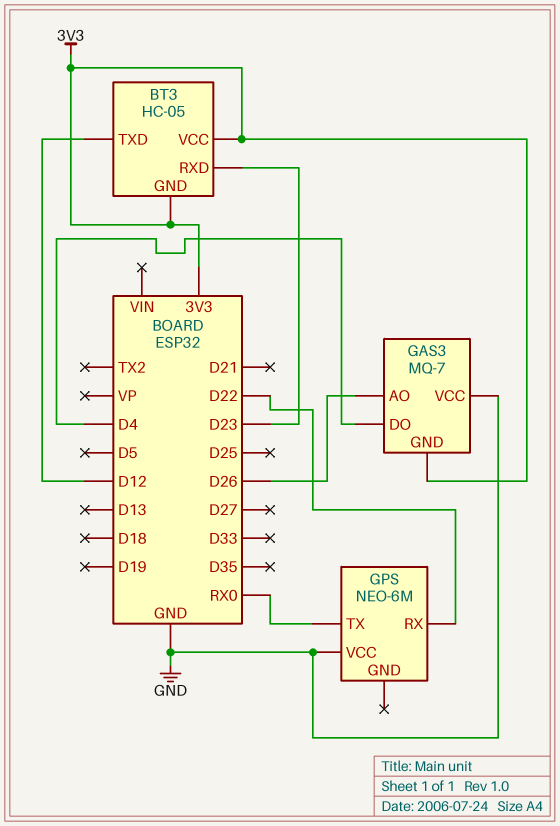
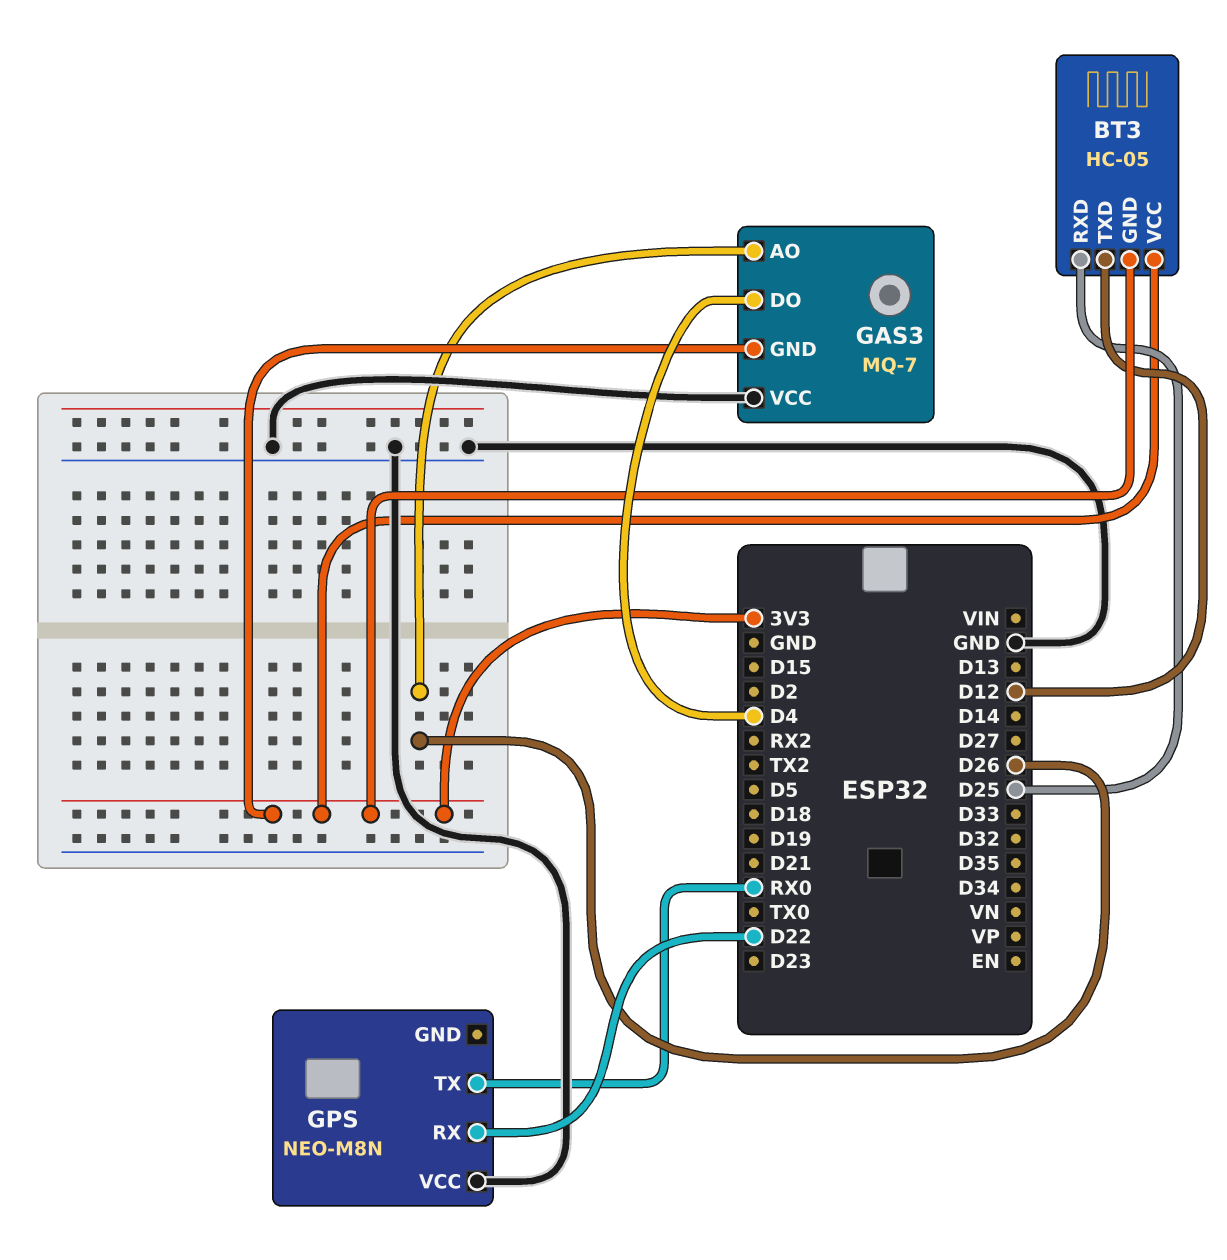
BT3 pin RXD: D23 -> D25
GPS: NEO-6M -> NEO-M8N

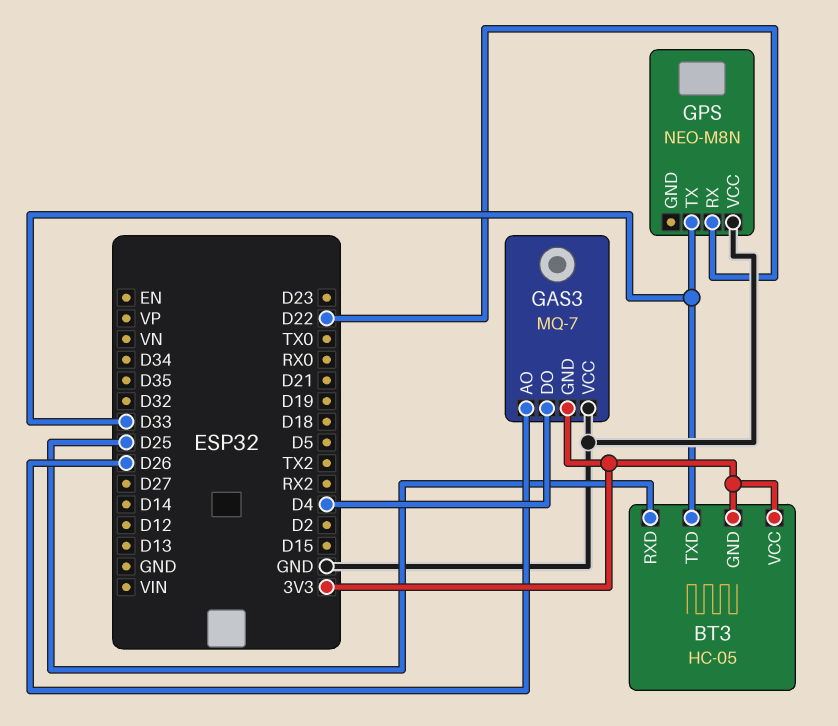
BT3 pin TXD: D12 -> D33
GPS pin TX: RX0 -> D33

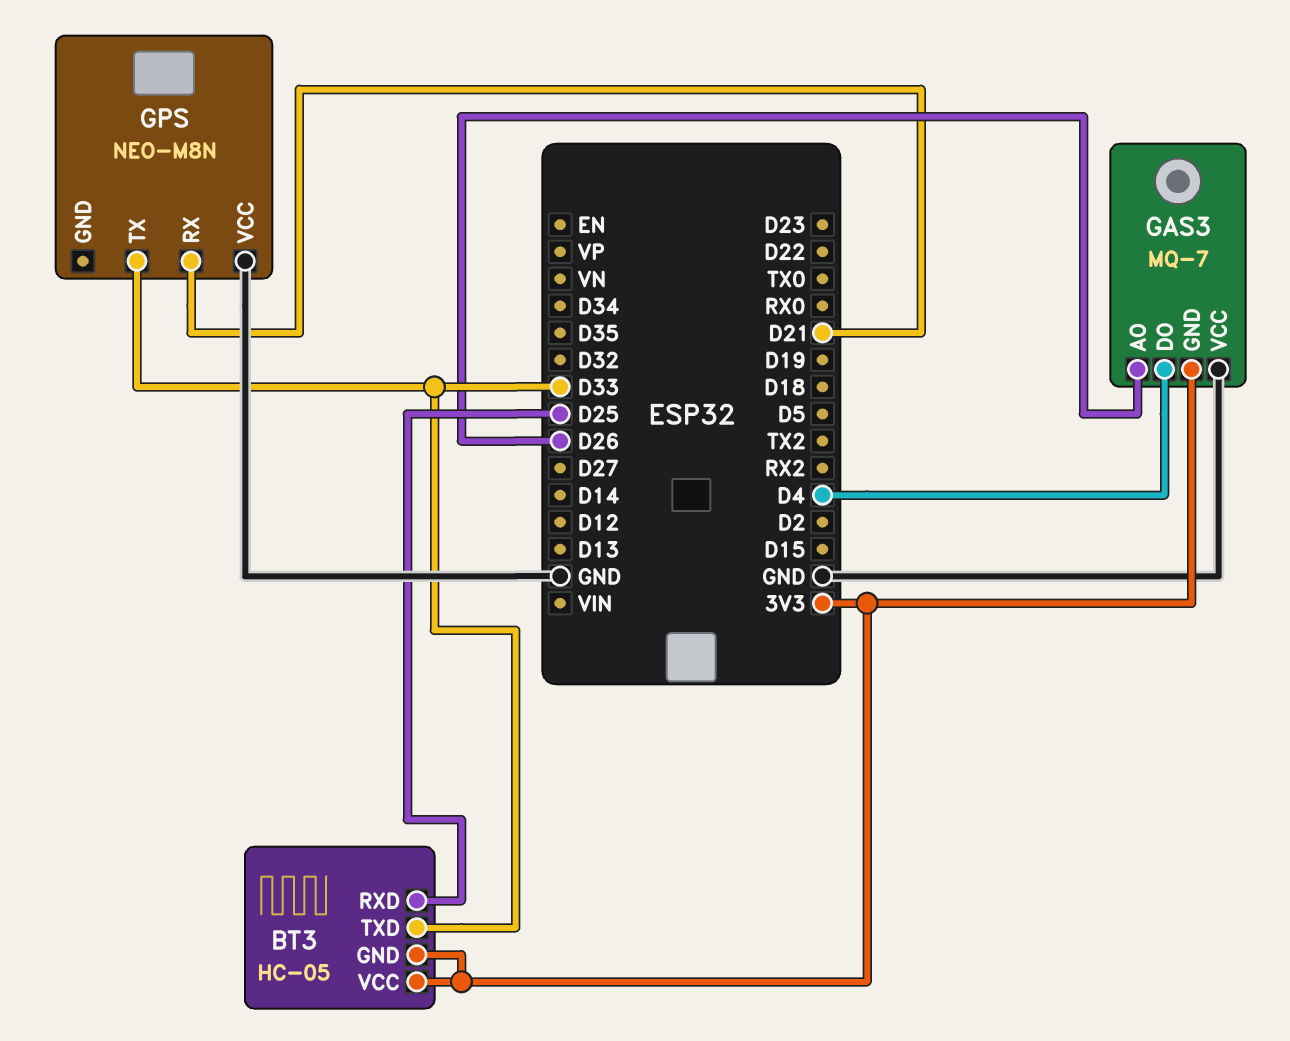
GPS pin RX: D22 -> D21

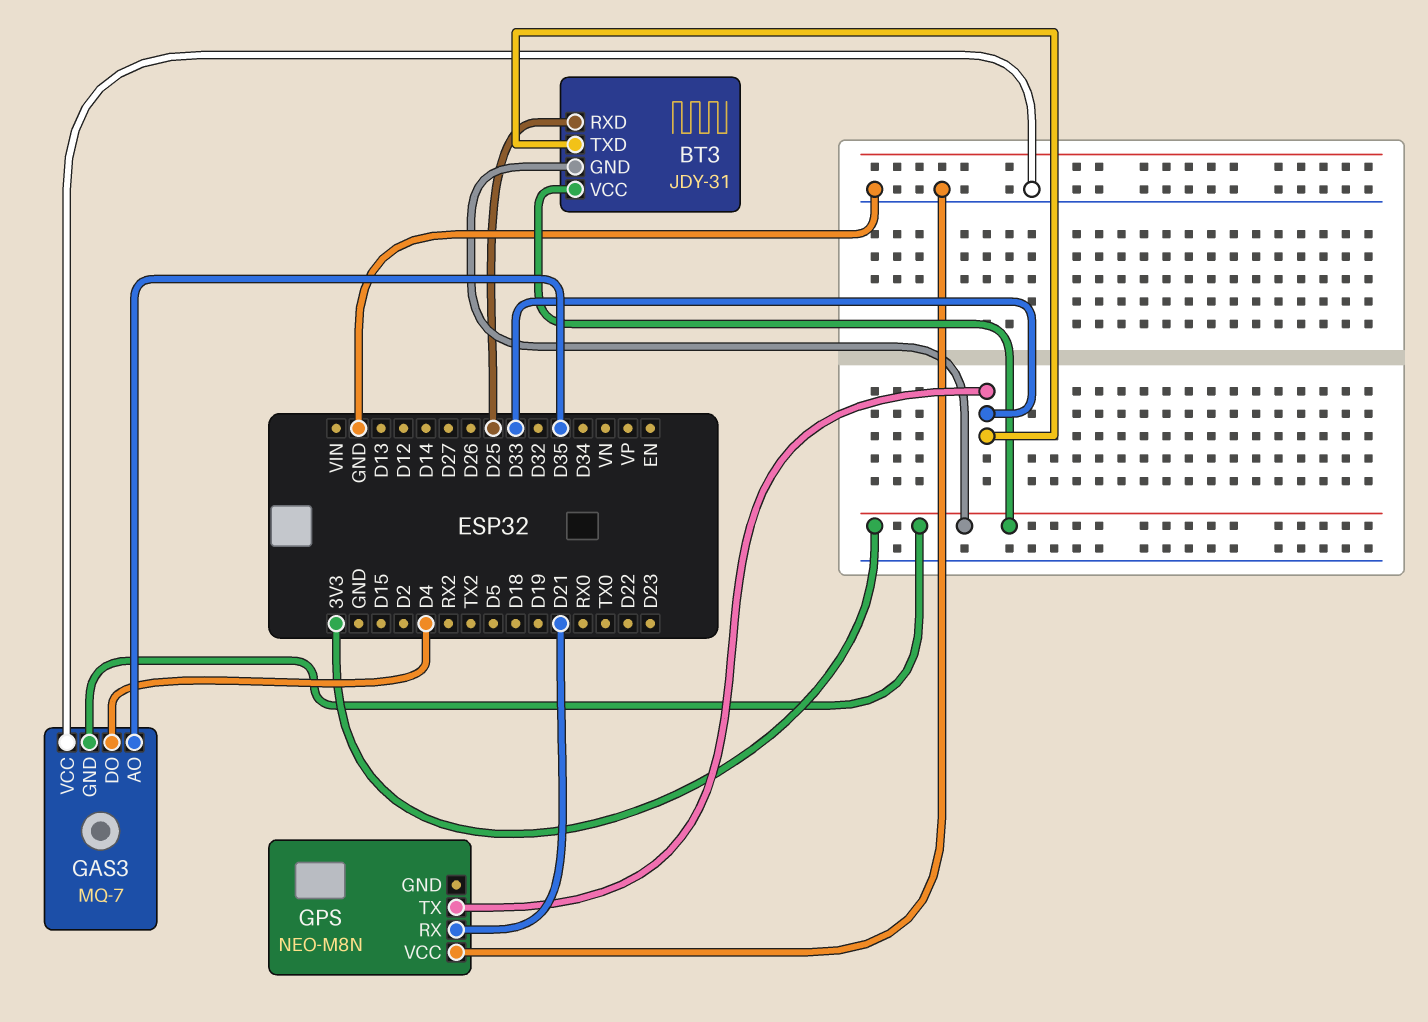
BT3: HC-05 -> JDY-31
GAS3 pin AO: D26 -> D35

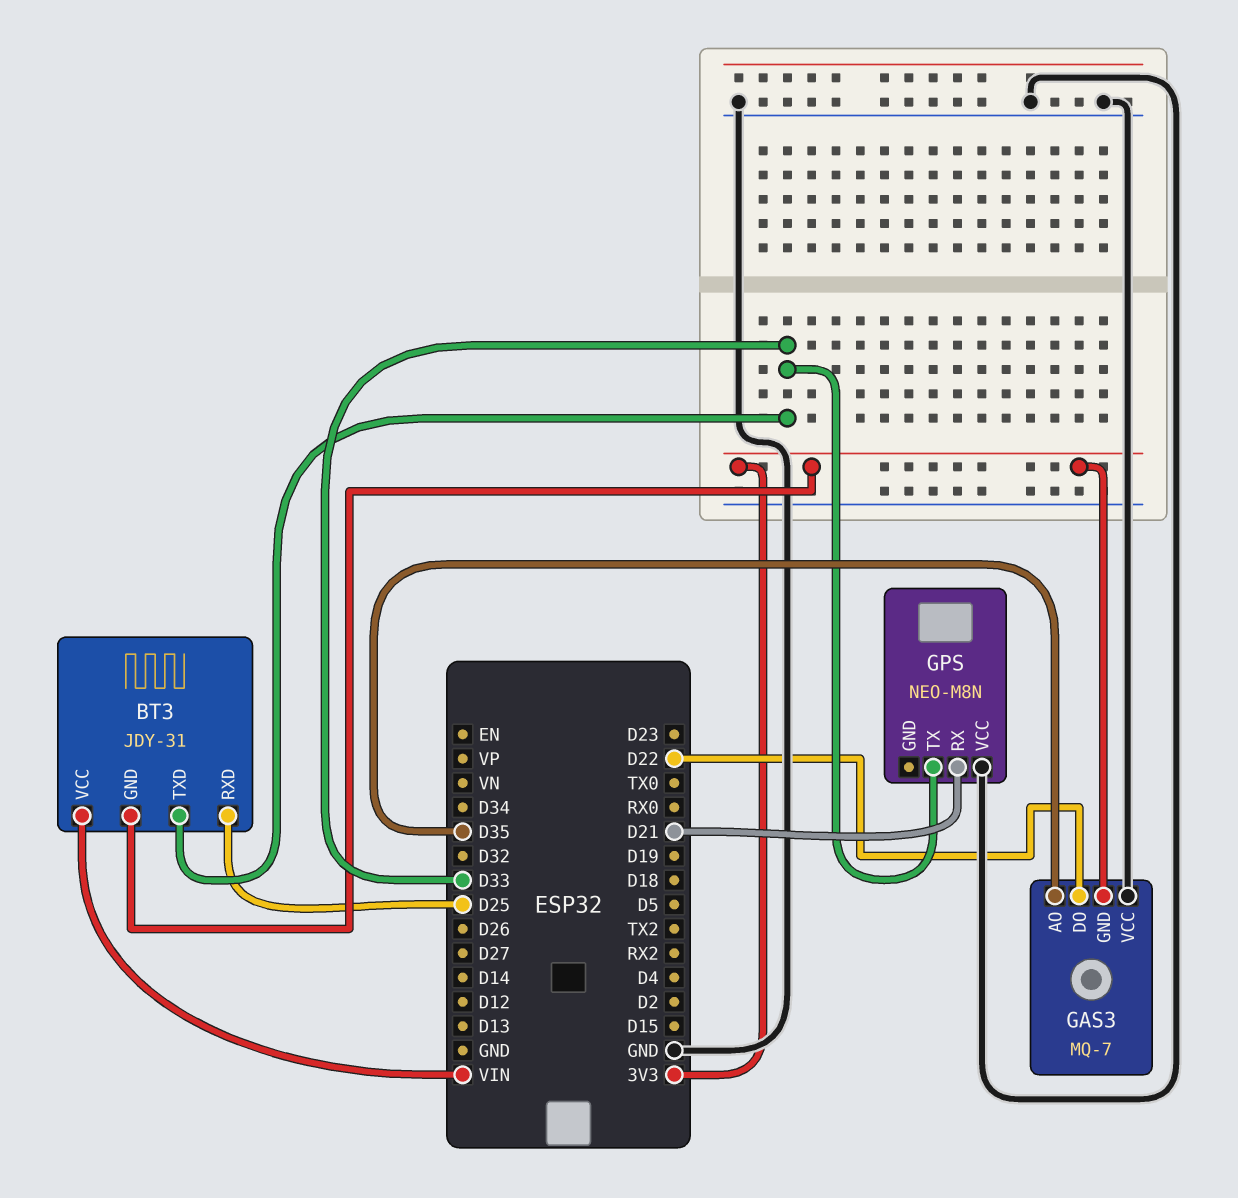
BT3 pin VCC: 3V3 -> VIN
GAS3 pin DO: D4 -> D22

